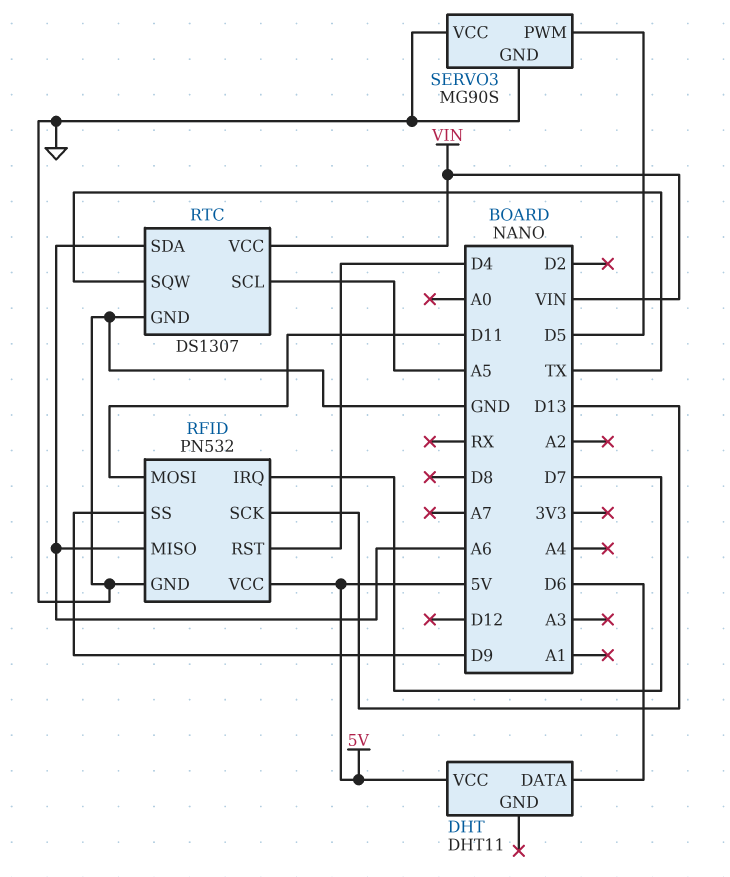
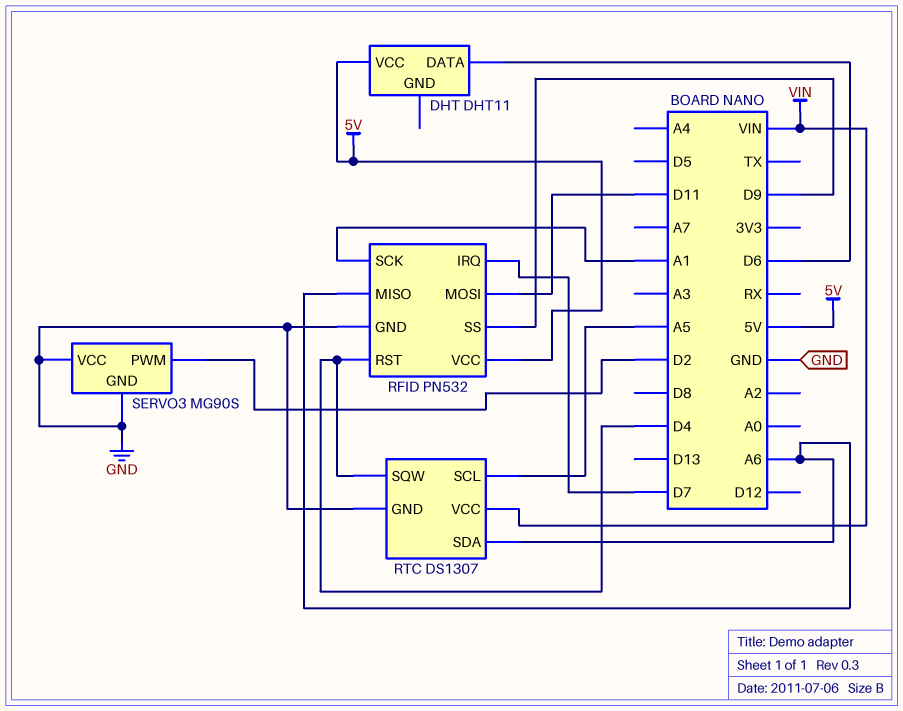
RFID pin SCK: D13 -> A1
RTC pin SQW: TX -> D4
SERVO3 pin PWM: D5 -> D2

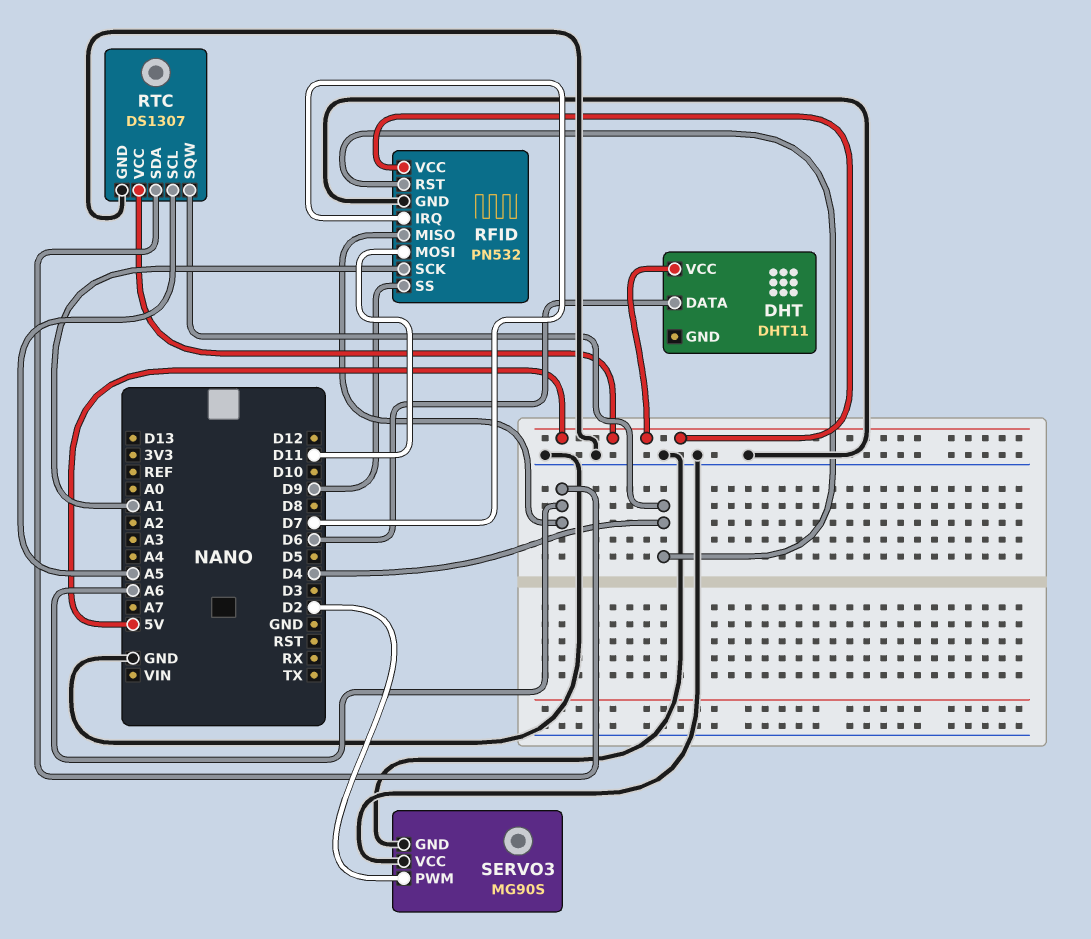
RTC pin VCC: VIN -> 5V

